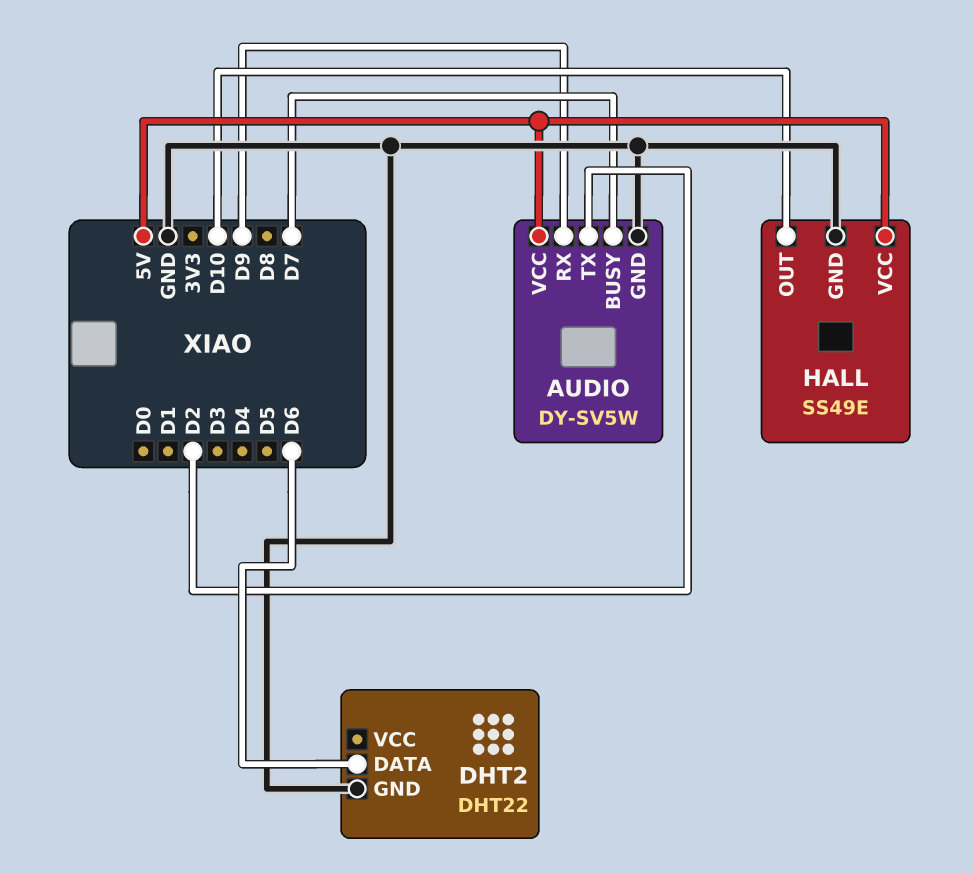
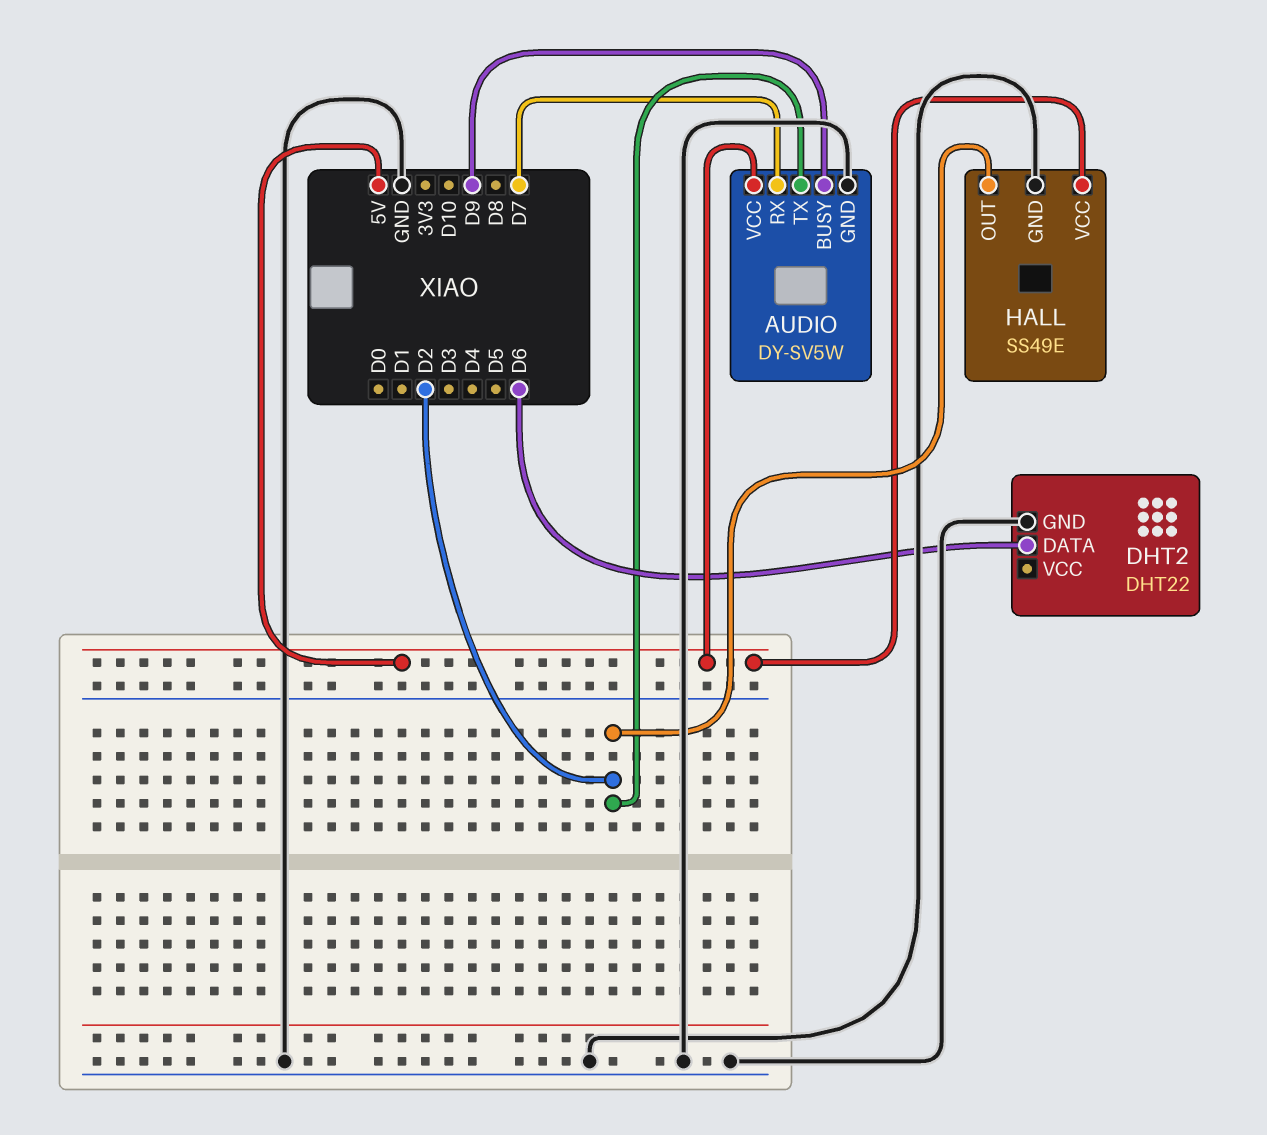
AUDIO pin BUSY: D7 -> D9
AUDIO pin RX: D9 -> D7
HALL pin OUT: D10 -> D2

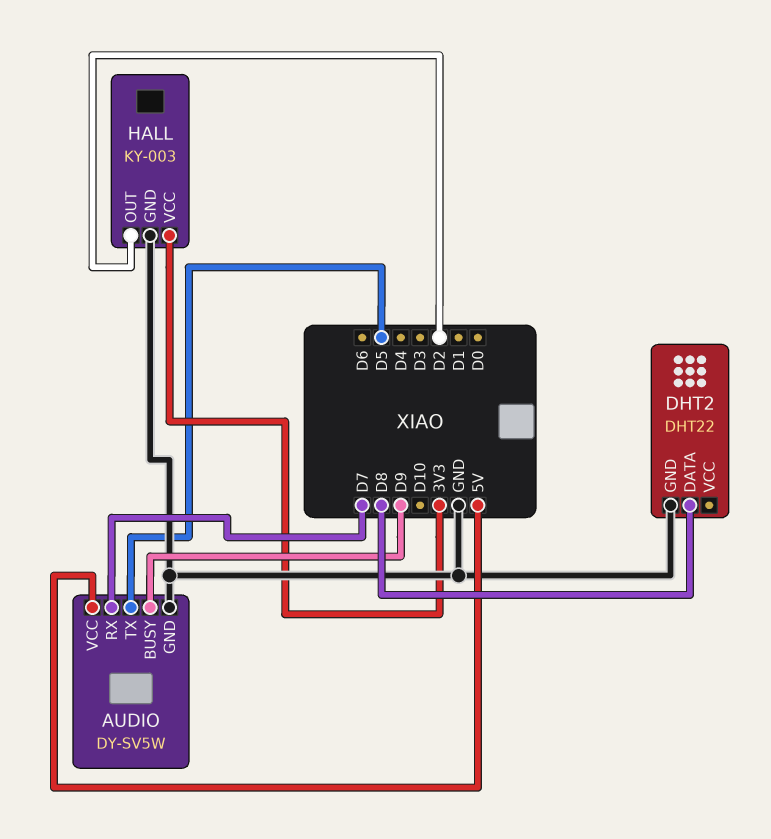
AUDIO pin TX: D2 -> D5
DHT2 pin DATA: D6 -> D8
HALL: SS49E -> KY-003
HALL pin VCC: 5V -> 3V3

